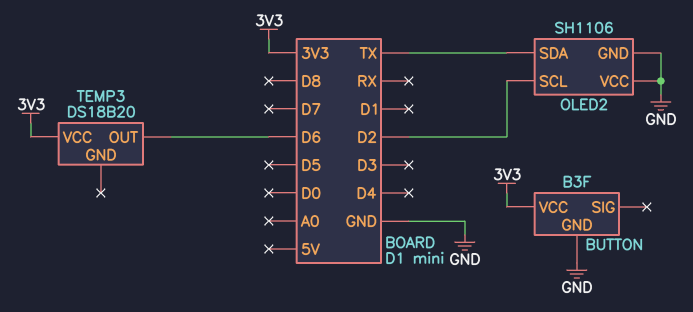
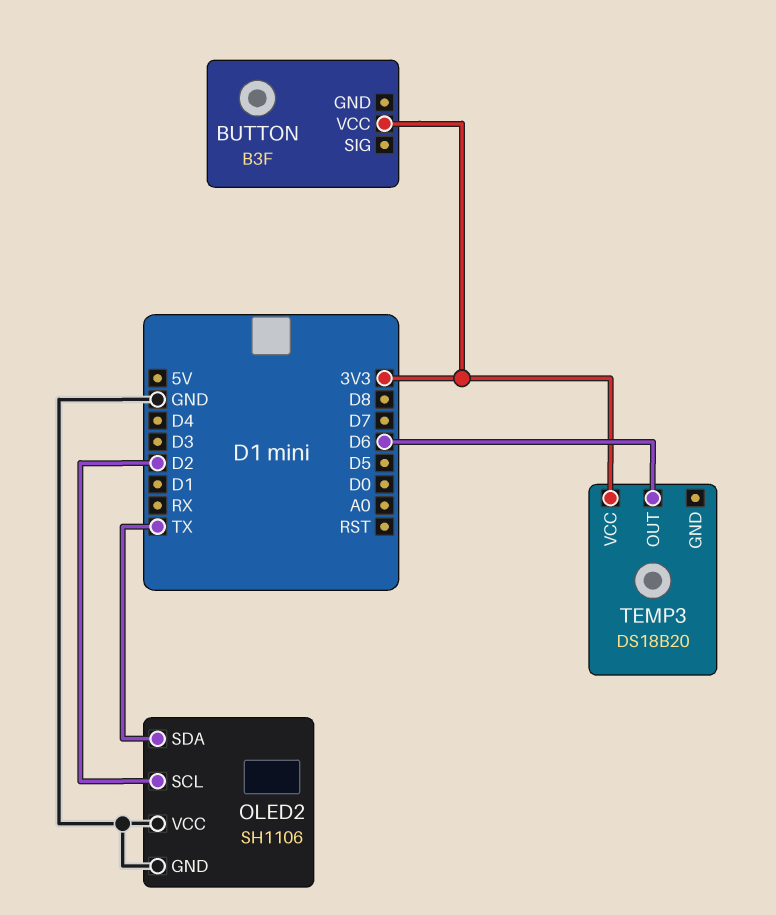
BUTTON pin GND: GND -> none

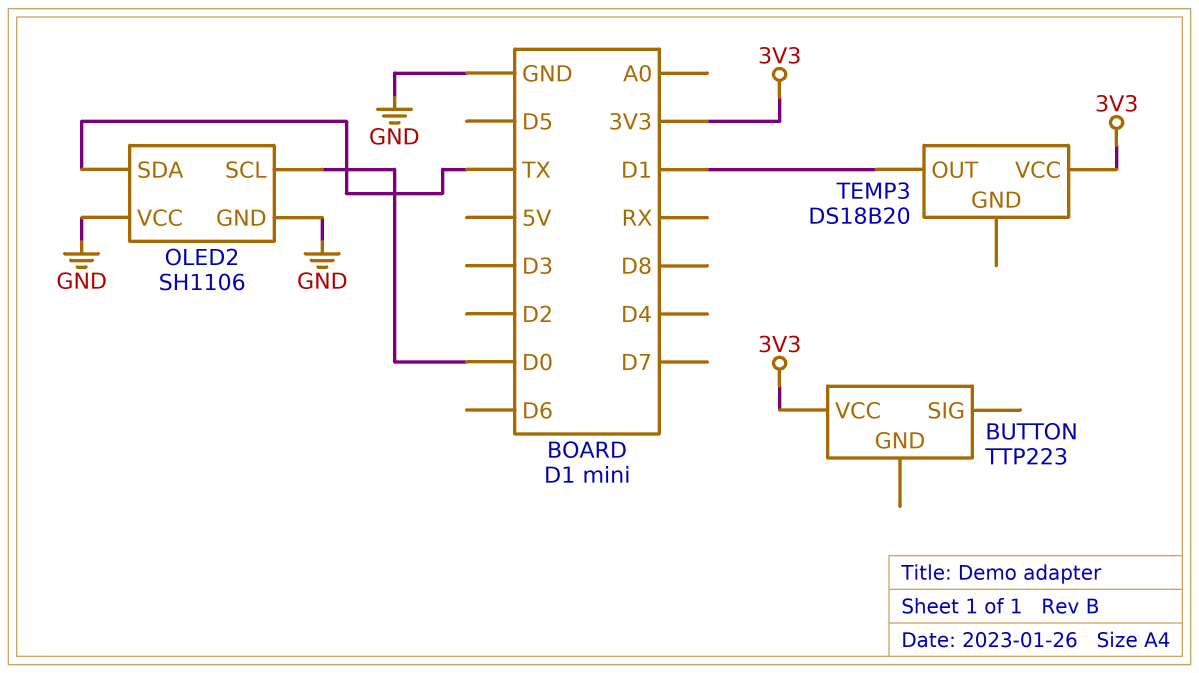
BUTTON: B3F -> TTP223
OLED2 pin SCL: D2 -> D0
TEMP3 pin OUT: D6 -> D1

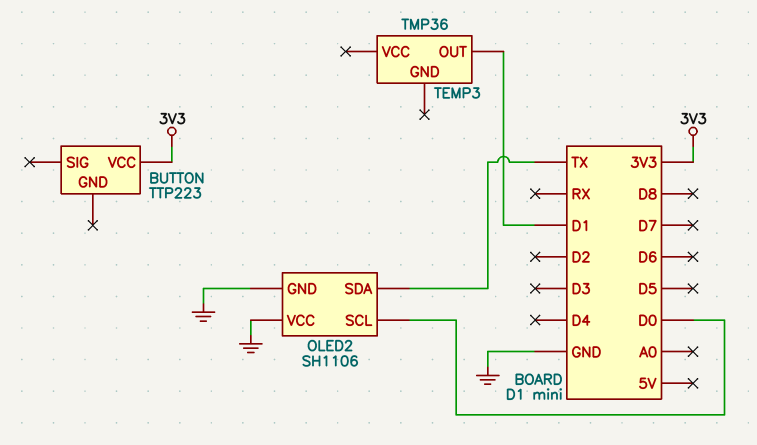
TEMP3: DS18B20 -> TMP36
TEMP3 pin VCC: 3V3 -> none

